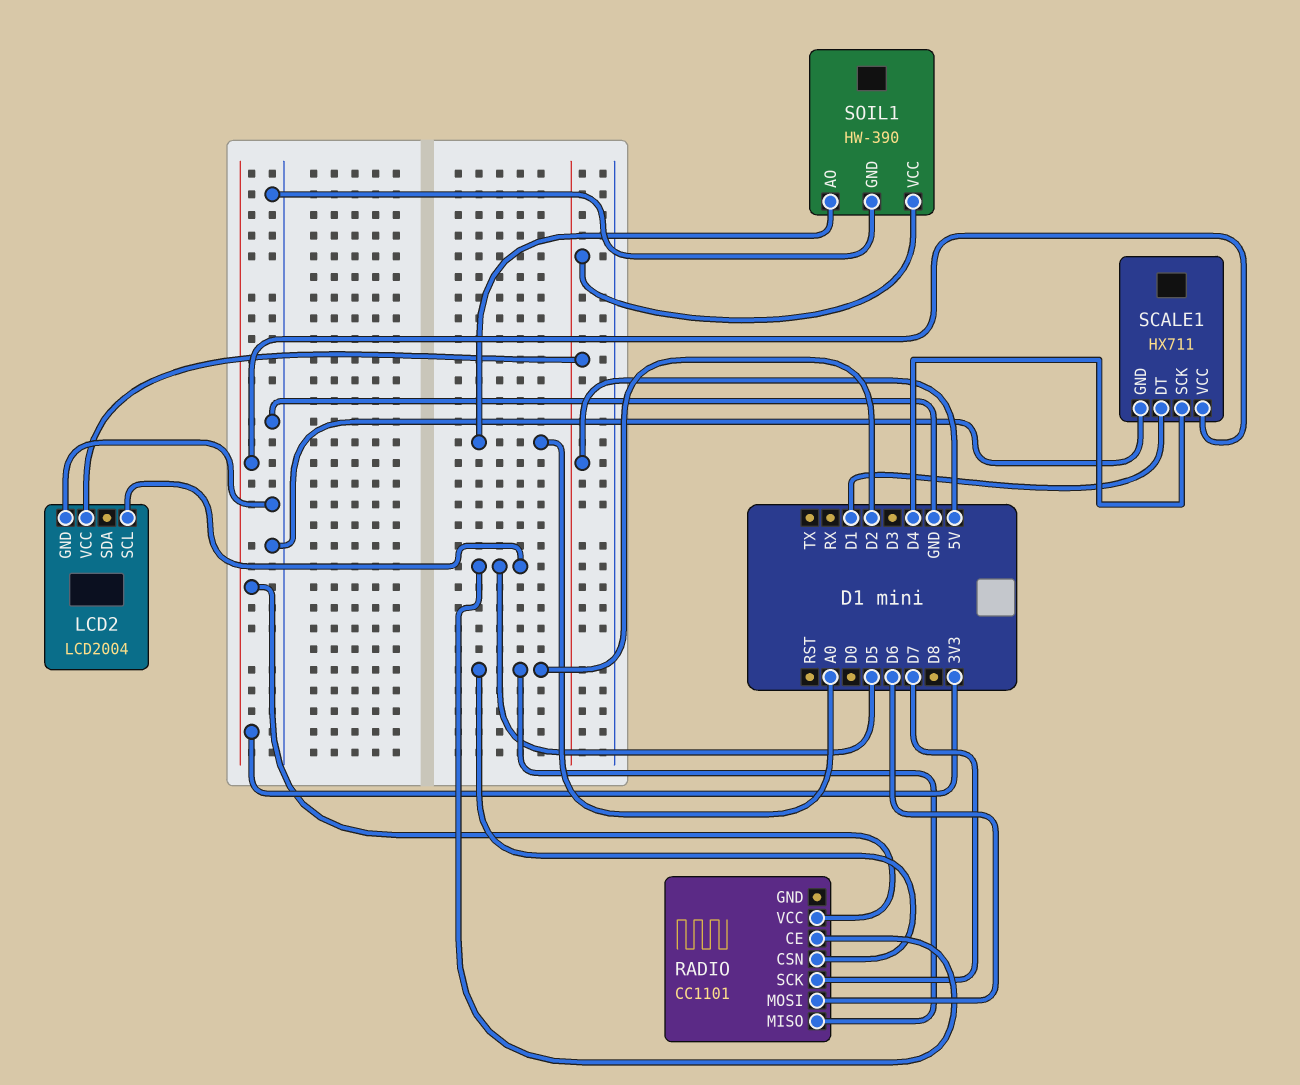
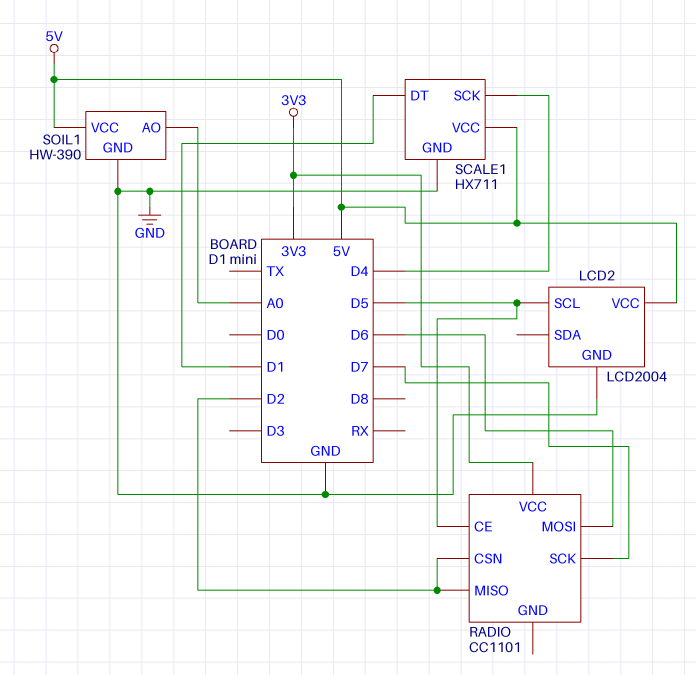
SCALE1 pin VCC: 3V3 -> 5V

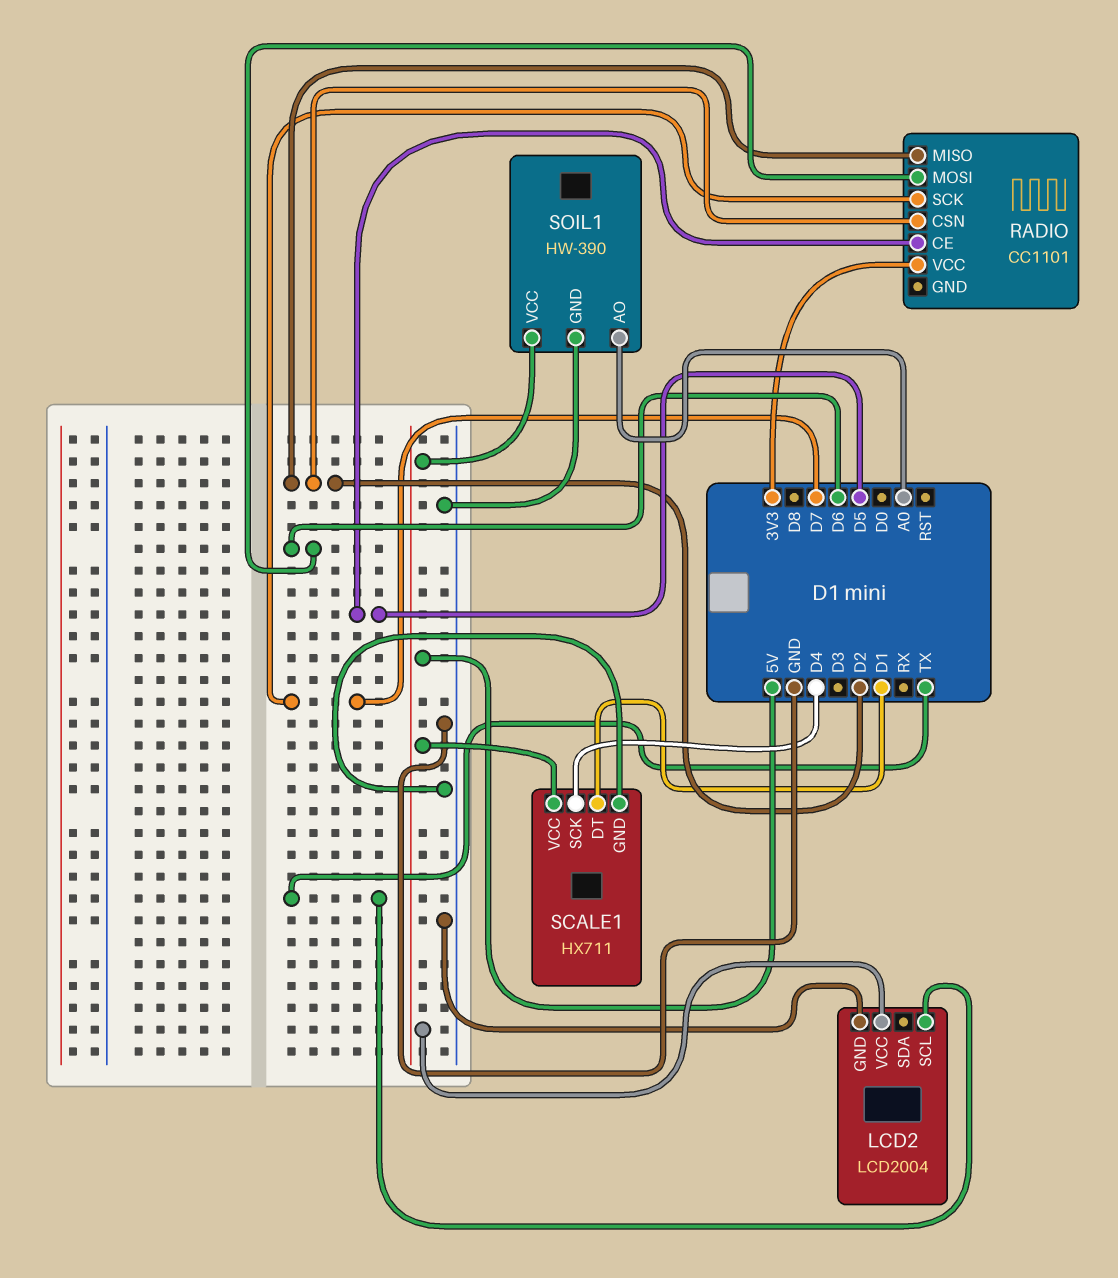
LCD2 pin SCL: D5 -> TX

